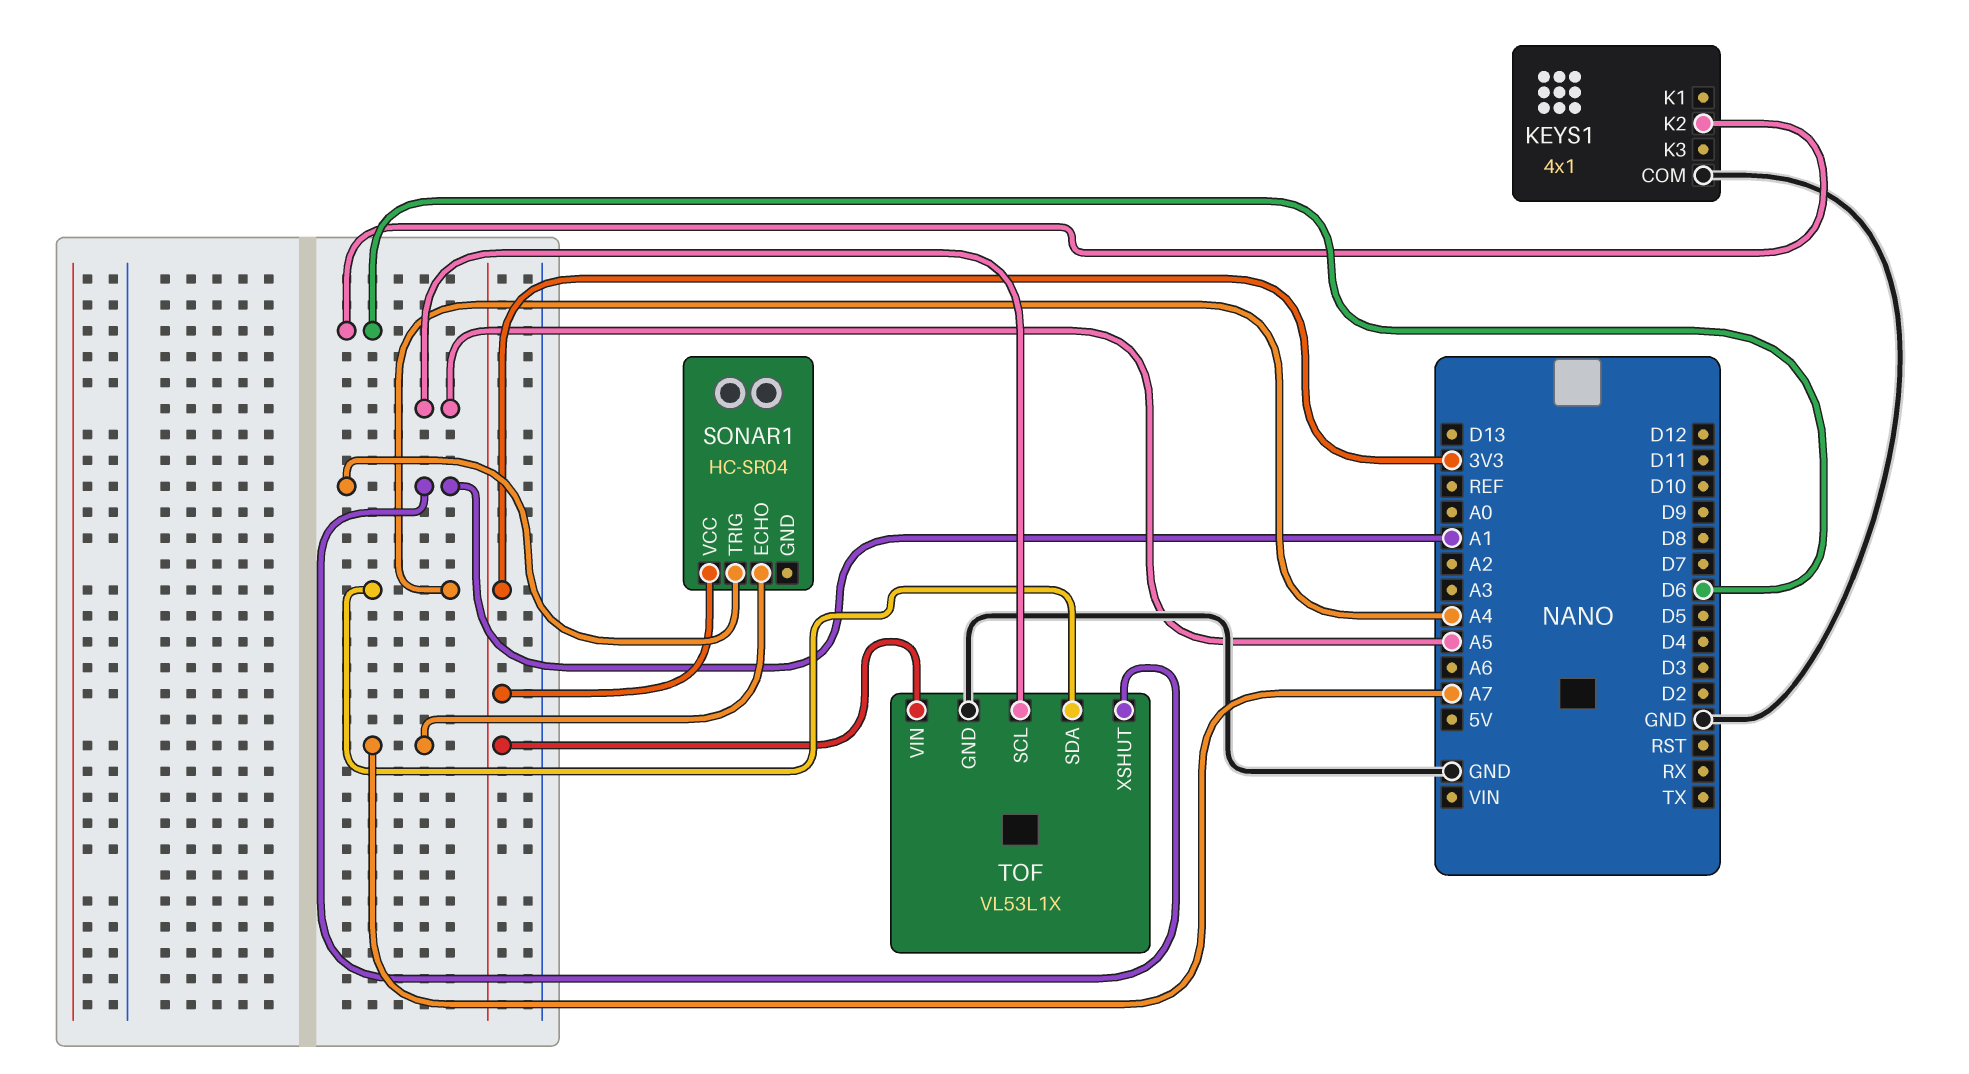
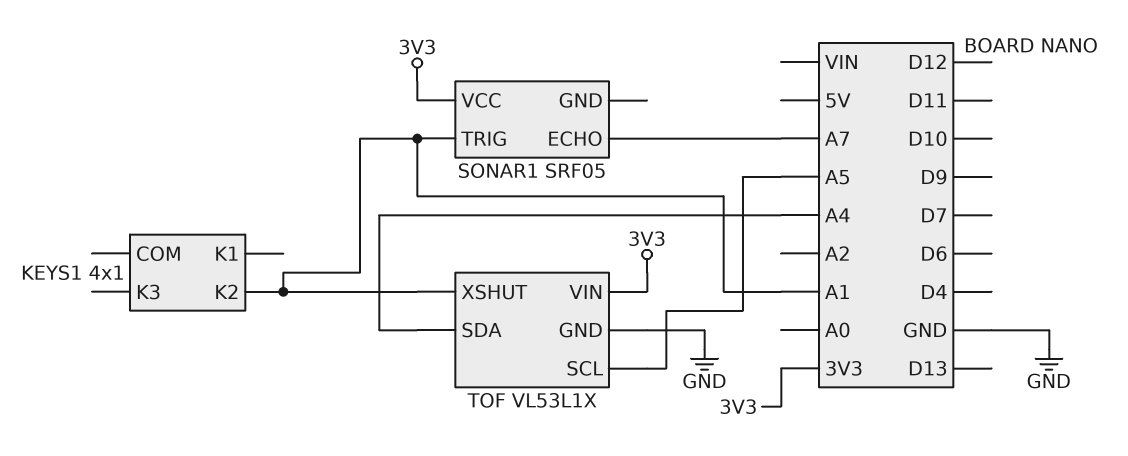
KEYS1 pin COM: GND -> none
KEYS1 pin K2: D6 -> A1
SONAR1: HC-SR04 -> SRF05

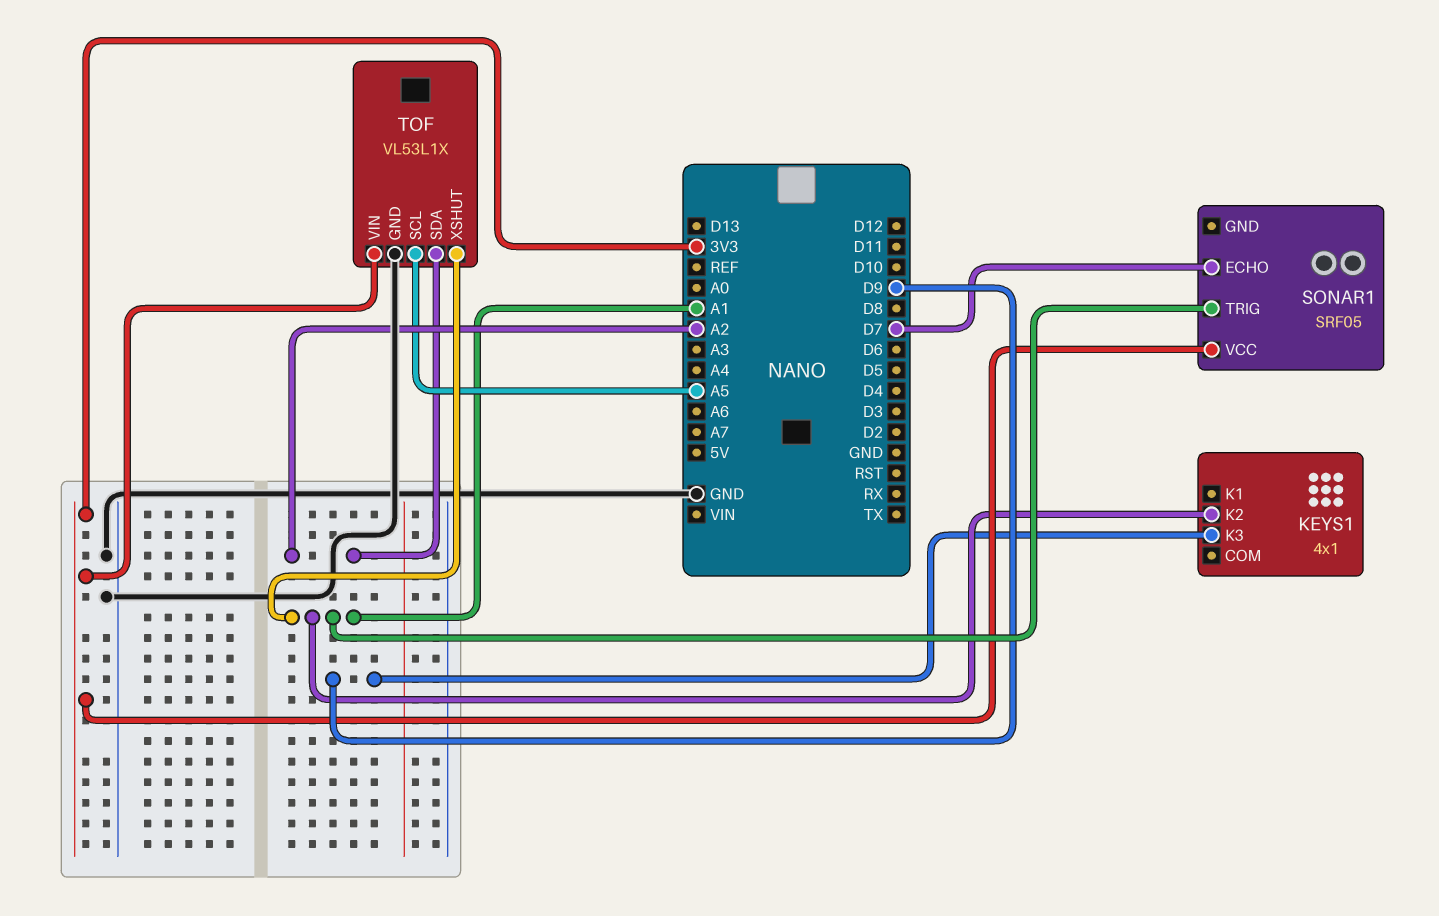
KEYS1 pin K3: none -> D9
SONAR1 pin ECHO: A7 -> D7
TOF pin SDA: A4 -> A2

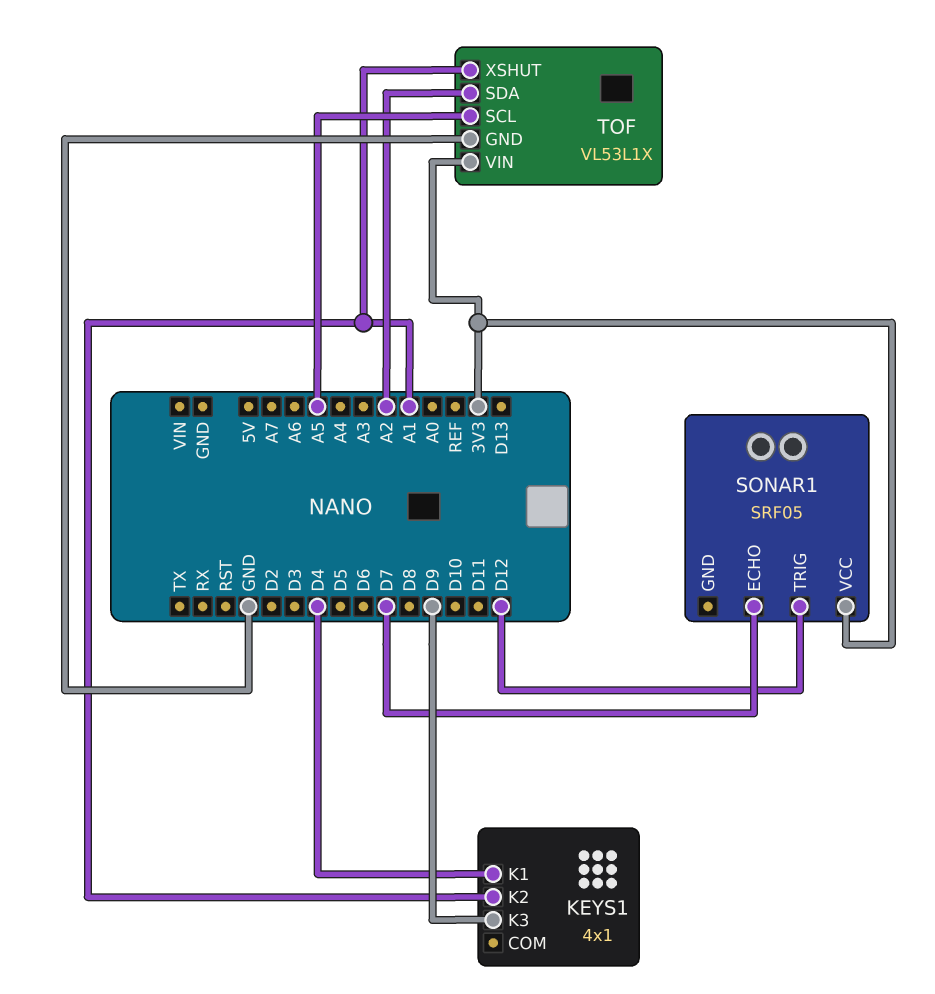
KEYS1 pin K1: none -> D4
SONAR1 pin TRIG: A1 -> D12

